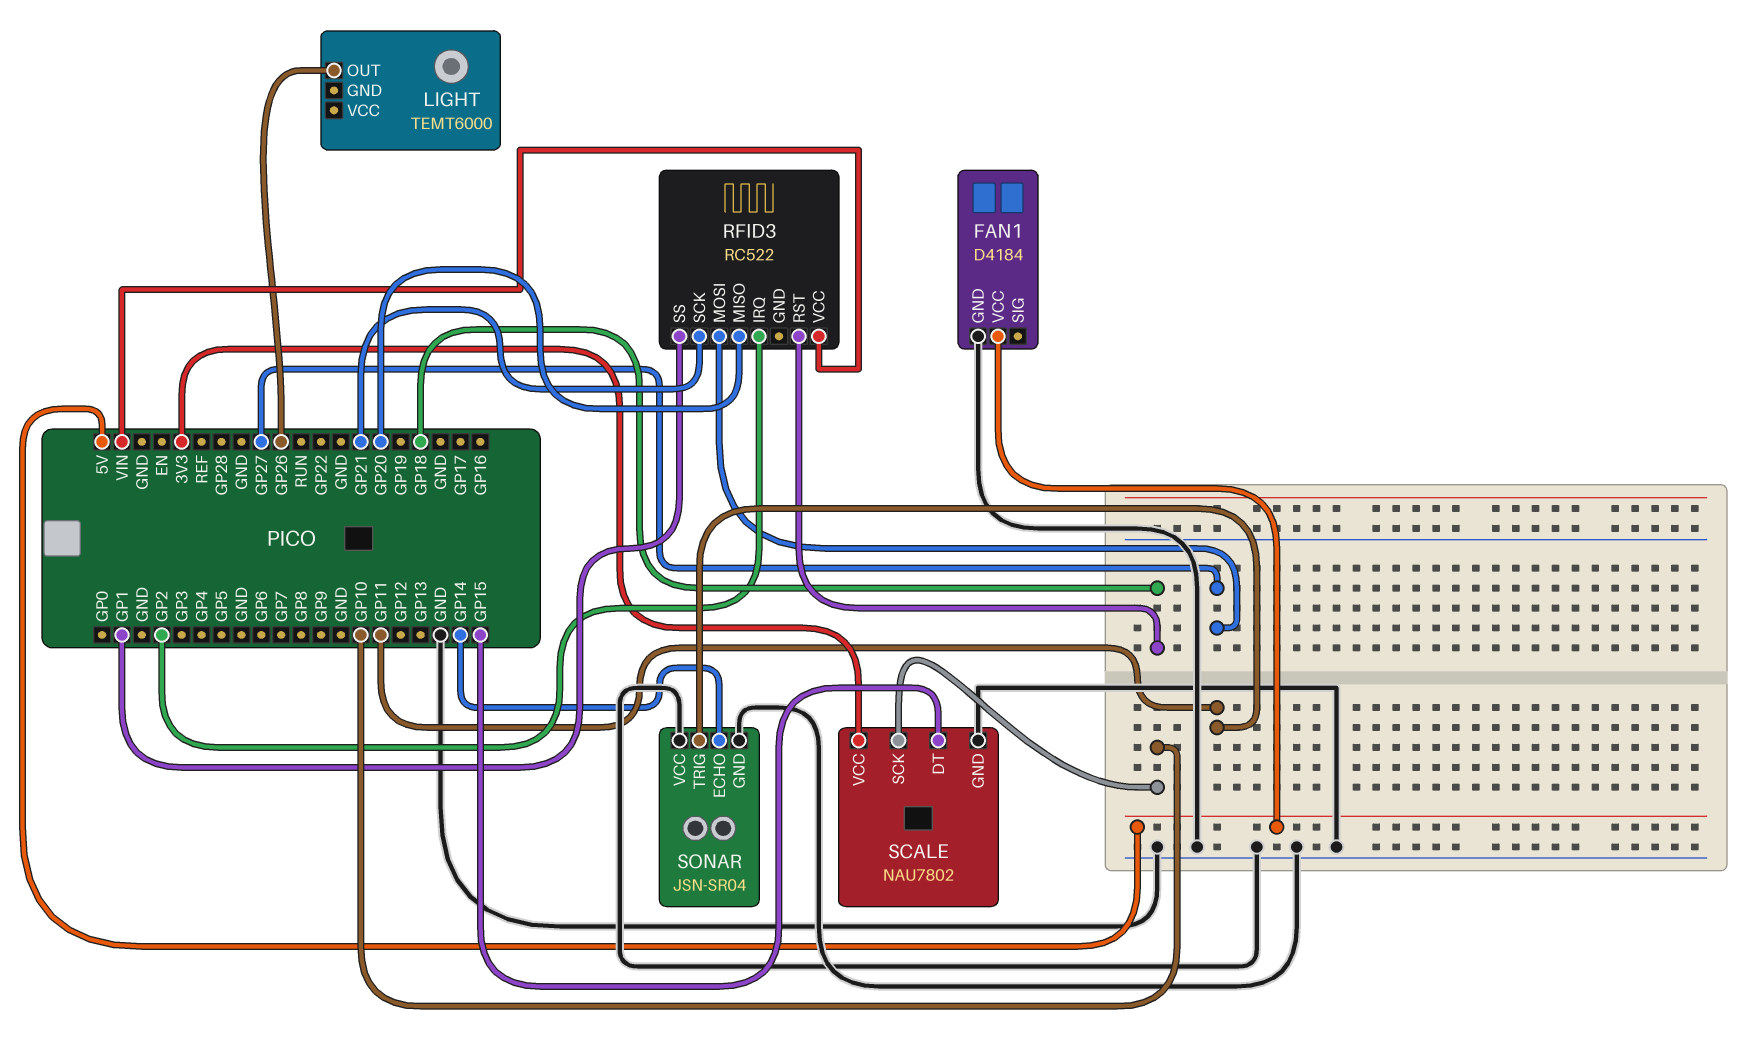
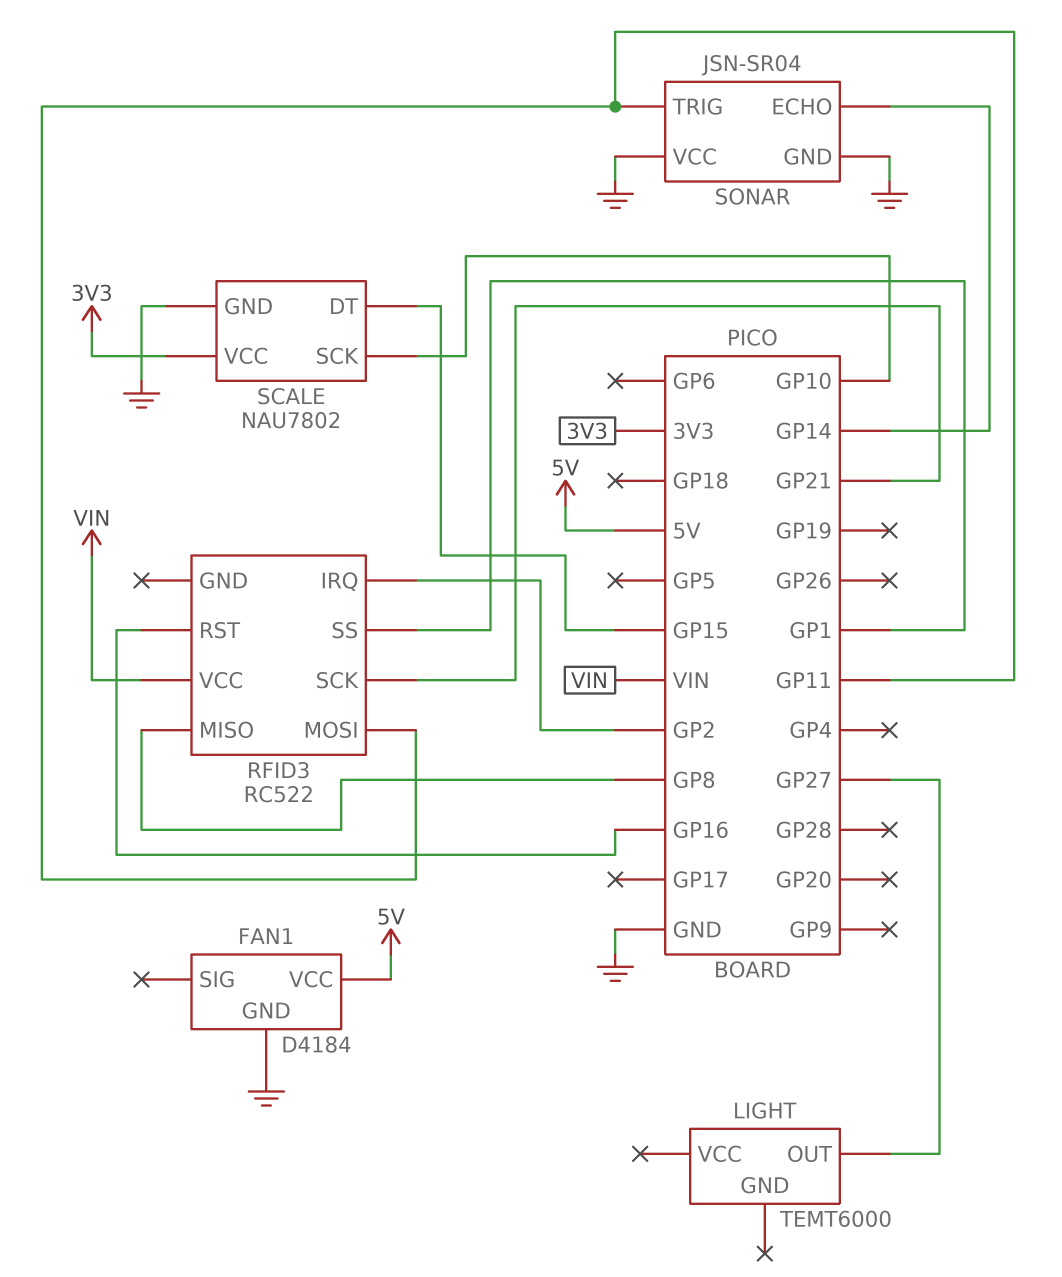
LIGHT pin OUT: GP26 -> GP27
RFID3 pin MISO: GP20 -> GP8
RFID3 pin MOSI: GP27 -> GP11
RFID3 pin RST: GP18 -> GP16

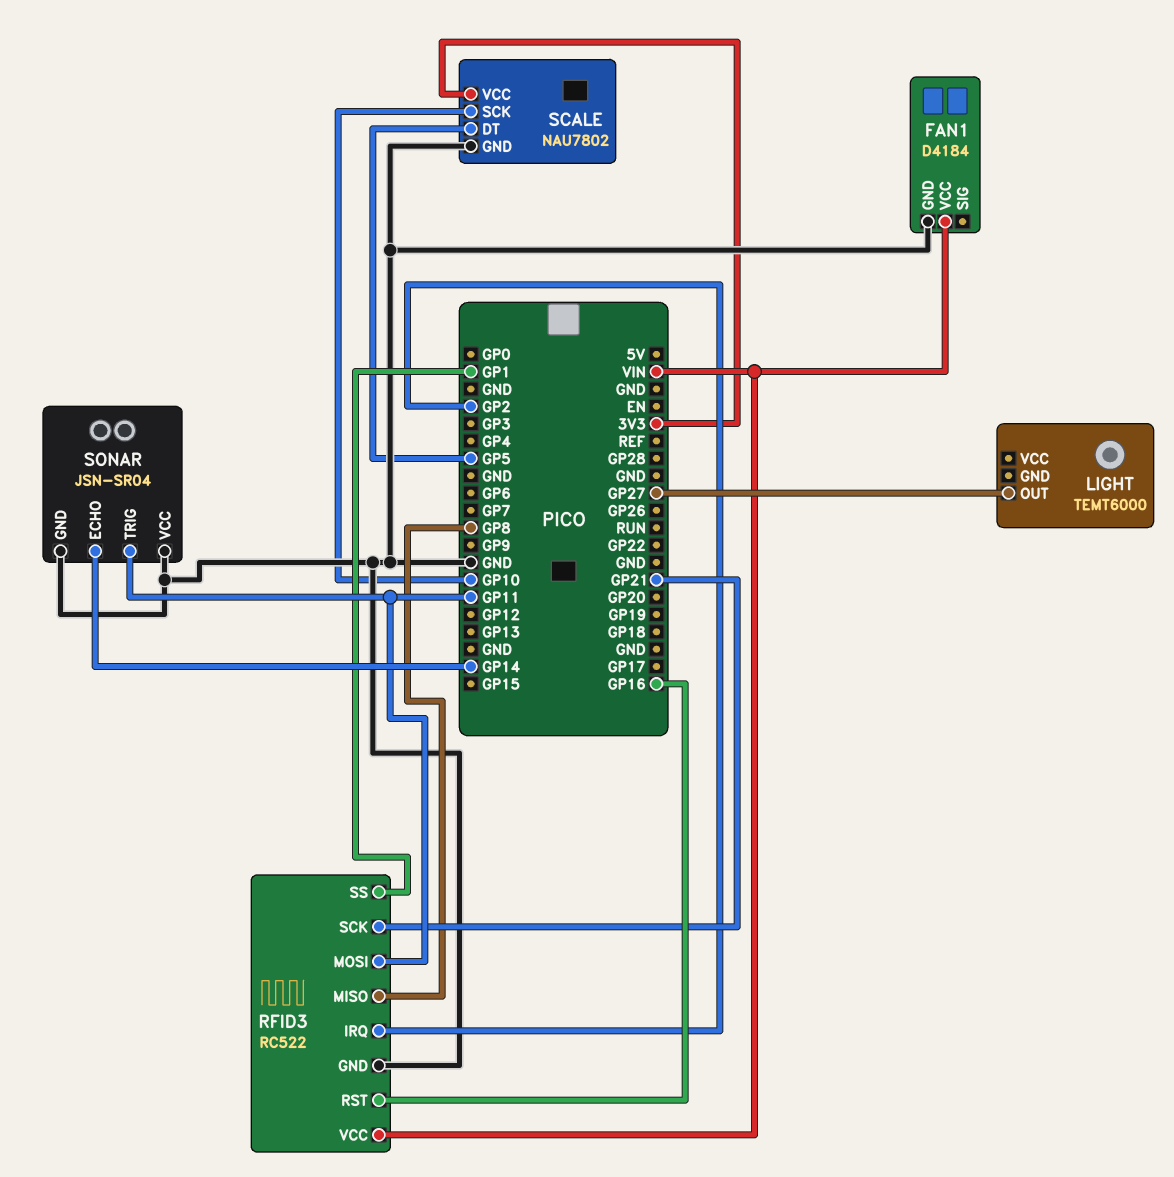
FAN1 pin VCC: 5V -> VIN
RFID3 pin GND: none -> GND
SCALE pin DT: GP15 -> GP5

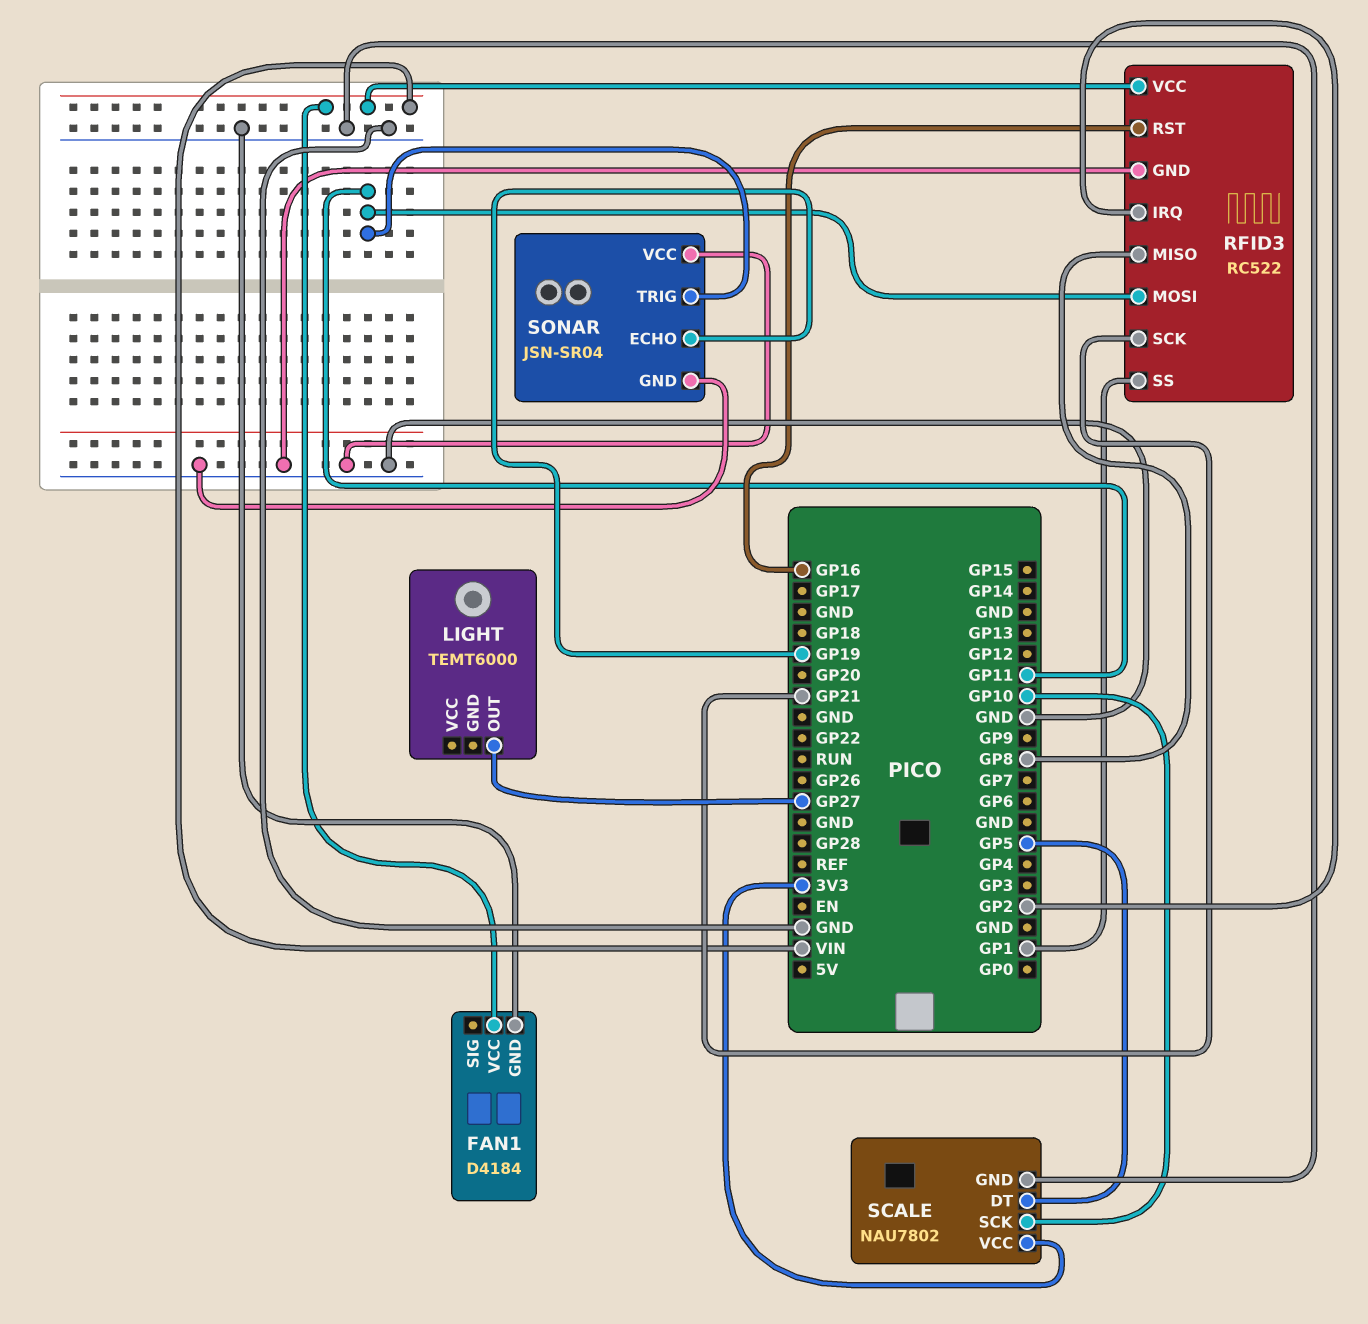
SONAR pin ECHO: GP14 -> GP19

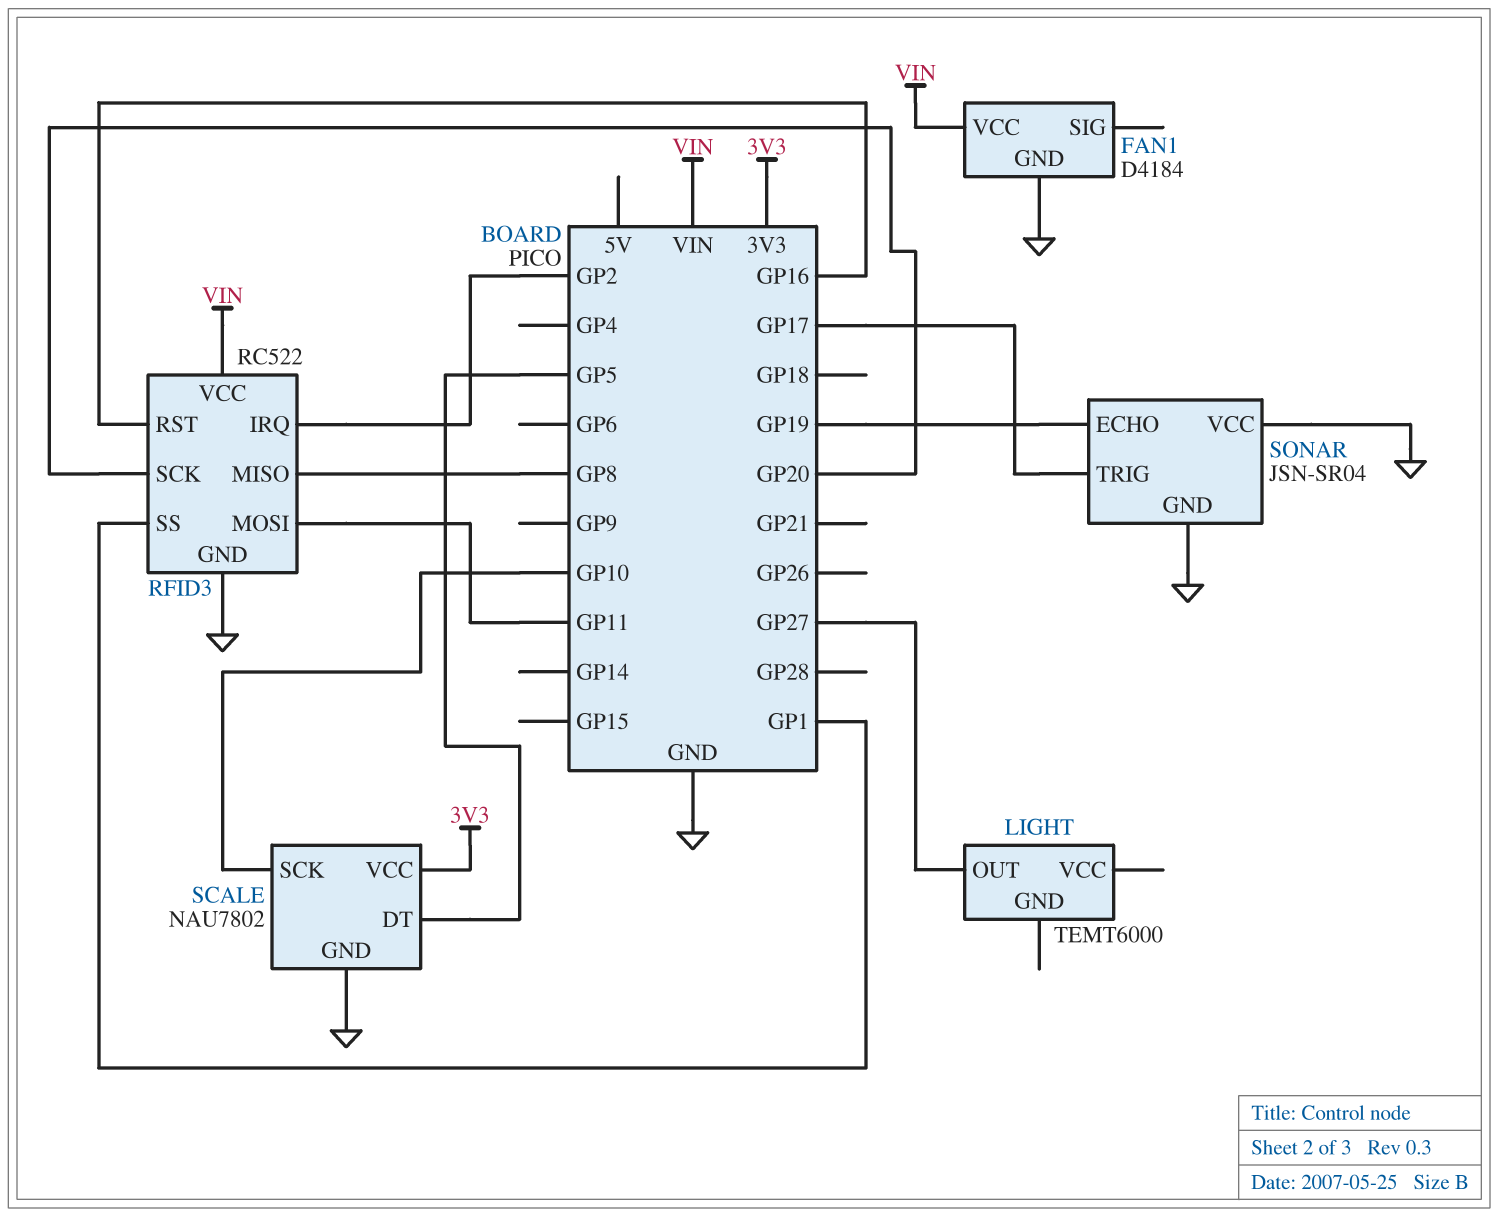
RFID3 pin SCK: GP21 -> GP20
SONAR pin TRIG: GP11 -> GP17

